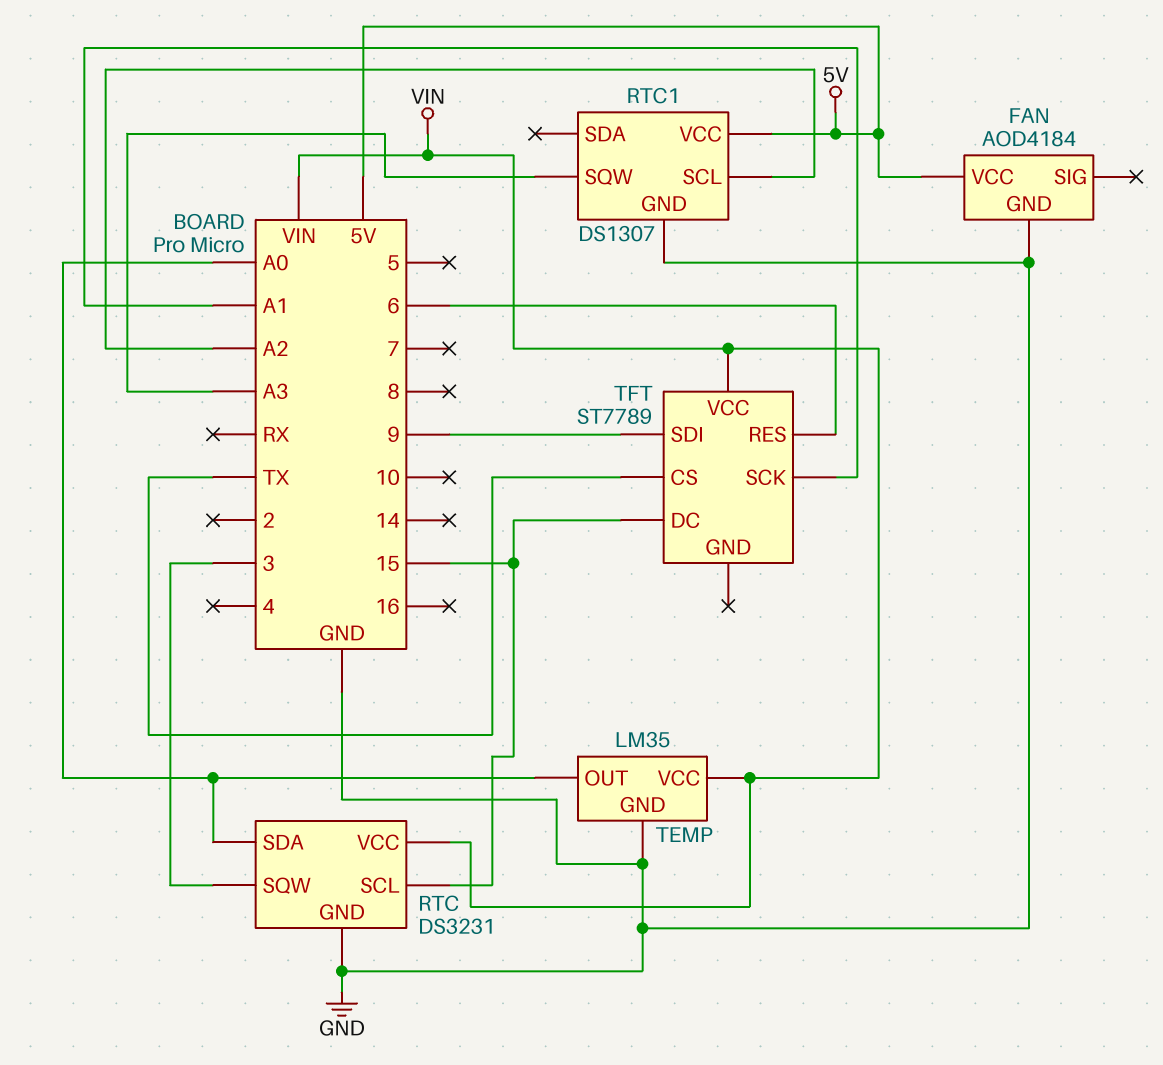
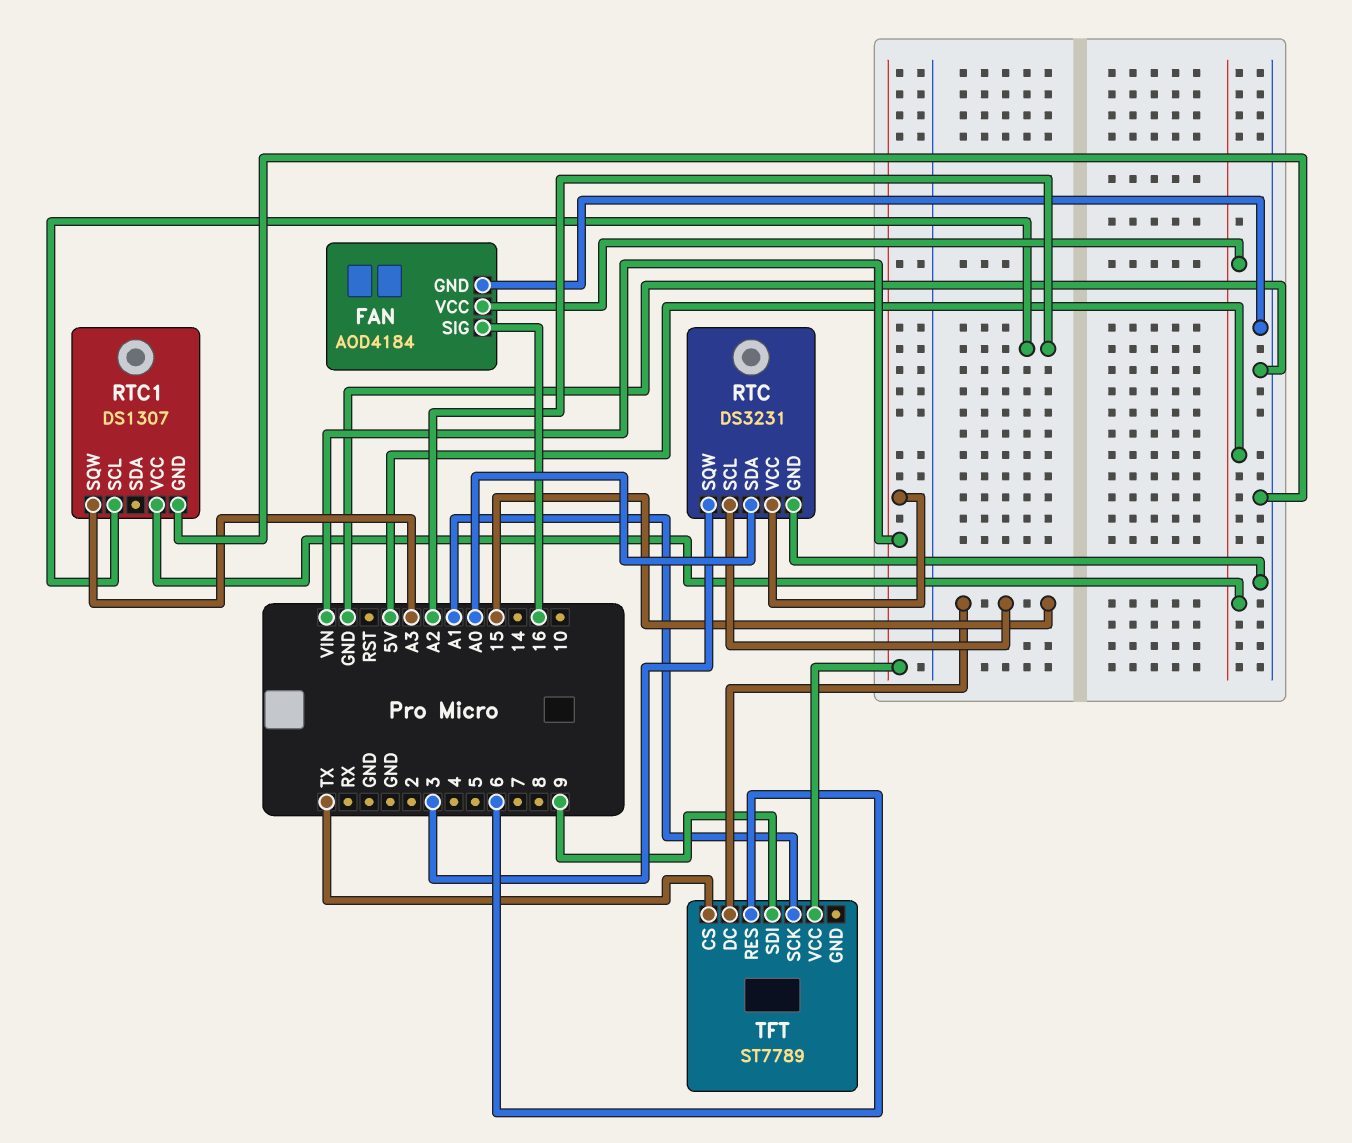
FAN pin SIG: none -> 16
TEMP: LM35 -> none
TEMP pin GND: GND -> none
TEMP pin OUT: A0 -> none
TEMP pin VCC: VIN -> none

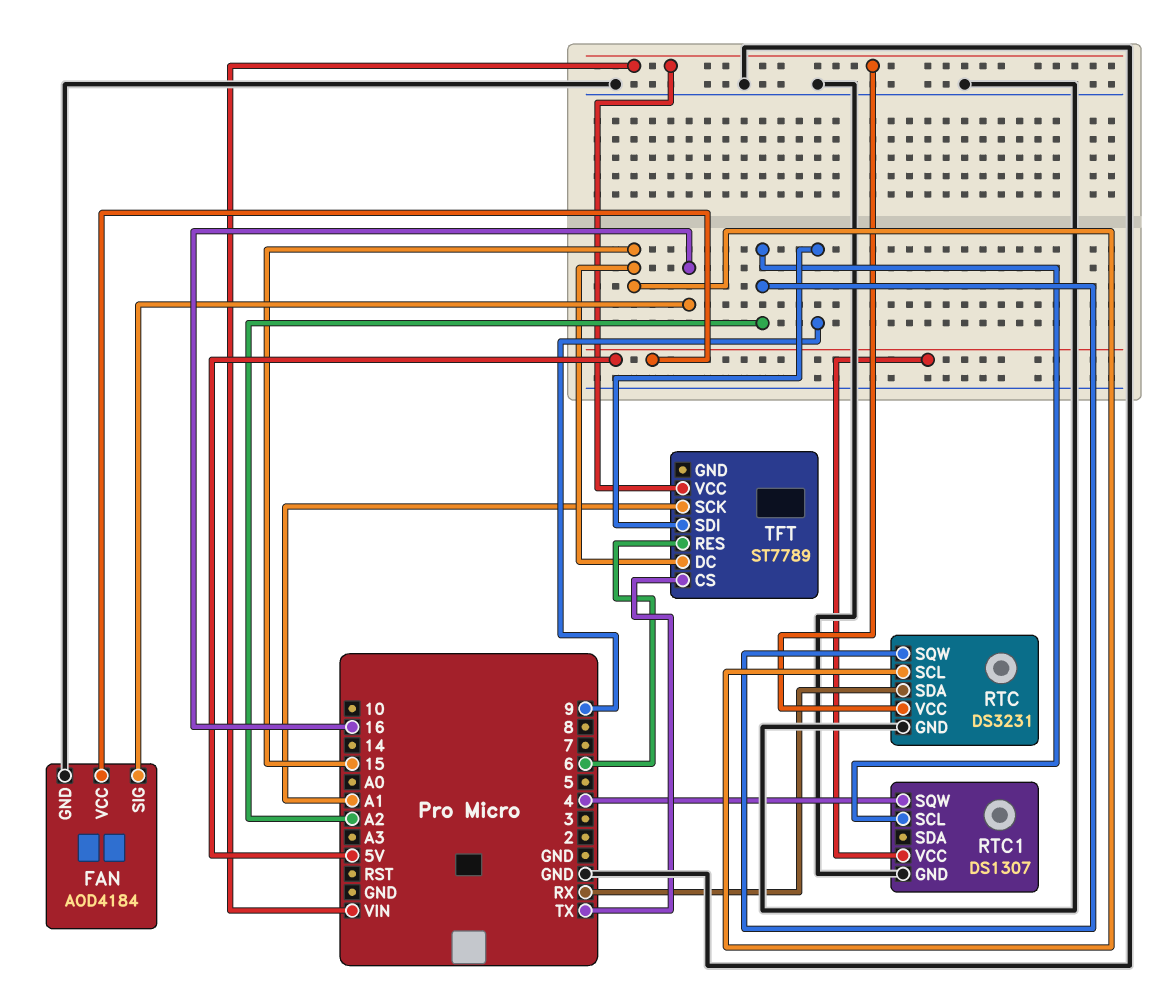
RTC pin SDA: A0 -> RX
RTC pin SQW: 3 -> A2
RTC1 pin SQW: A3 -> 4

